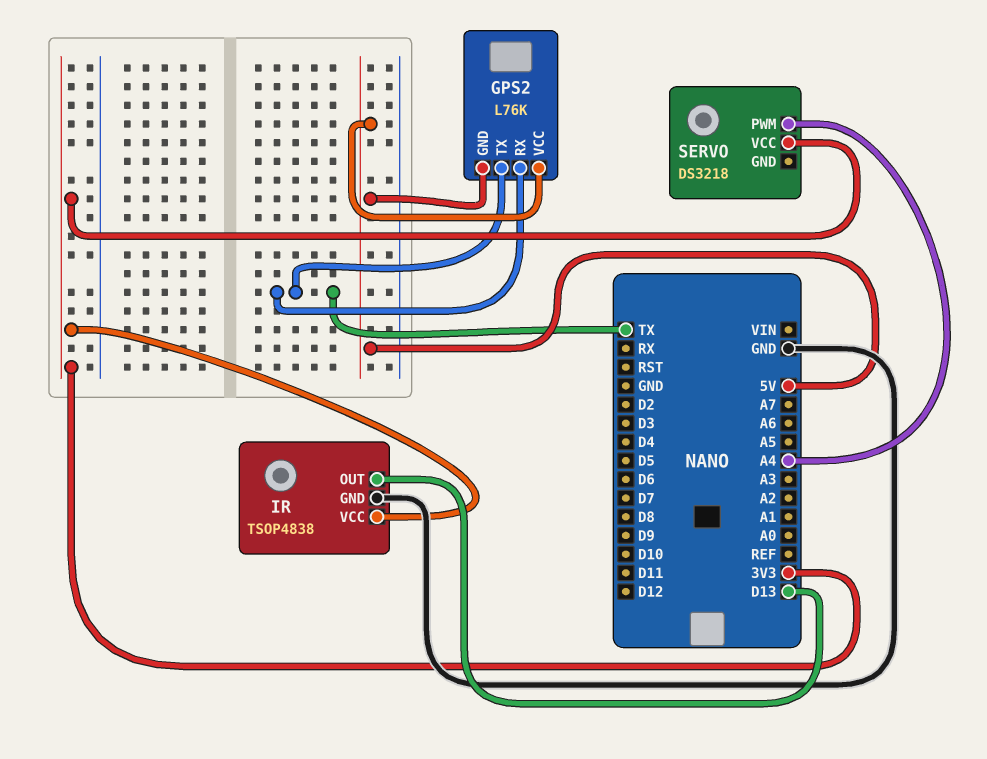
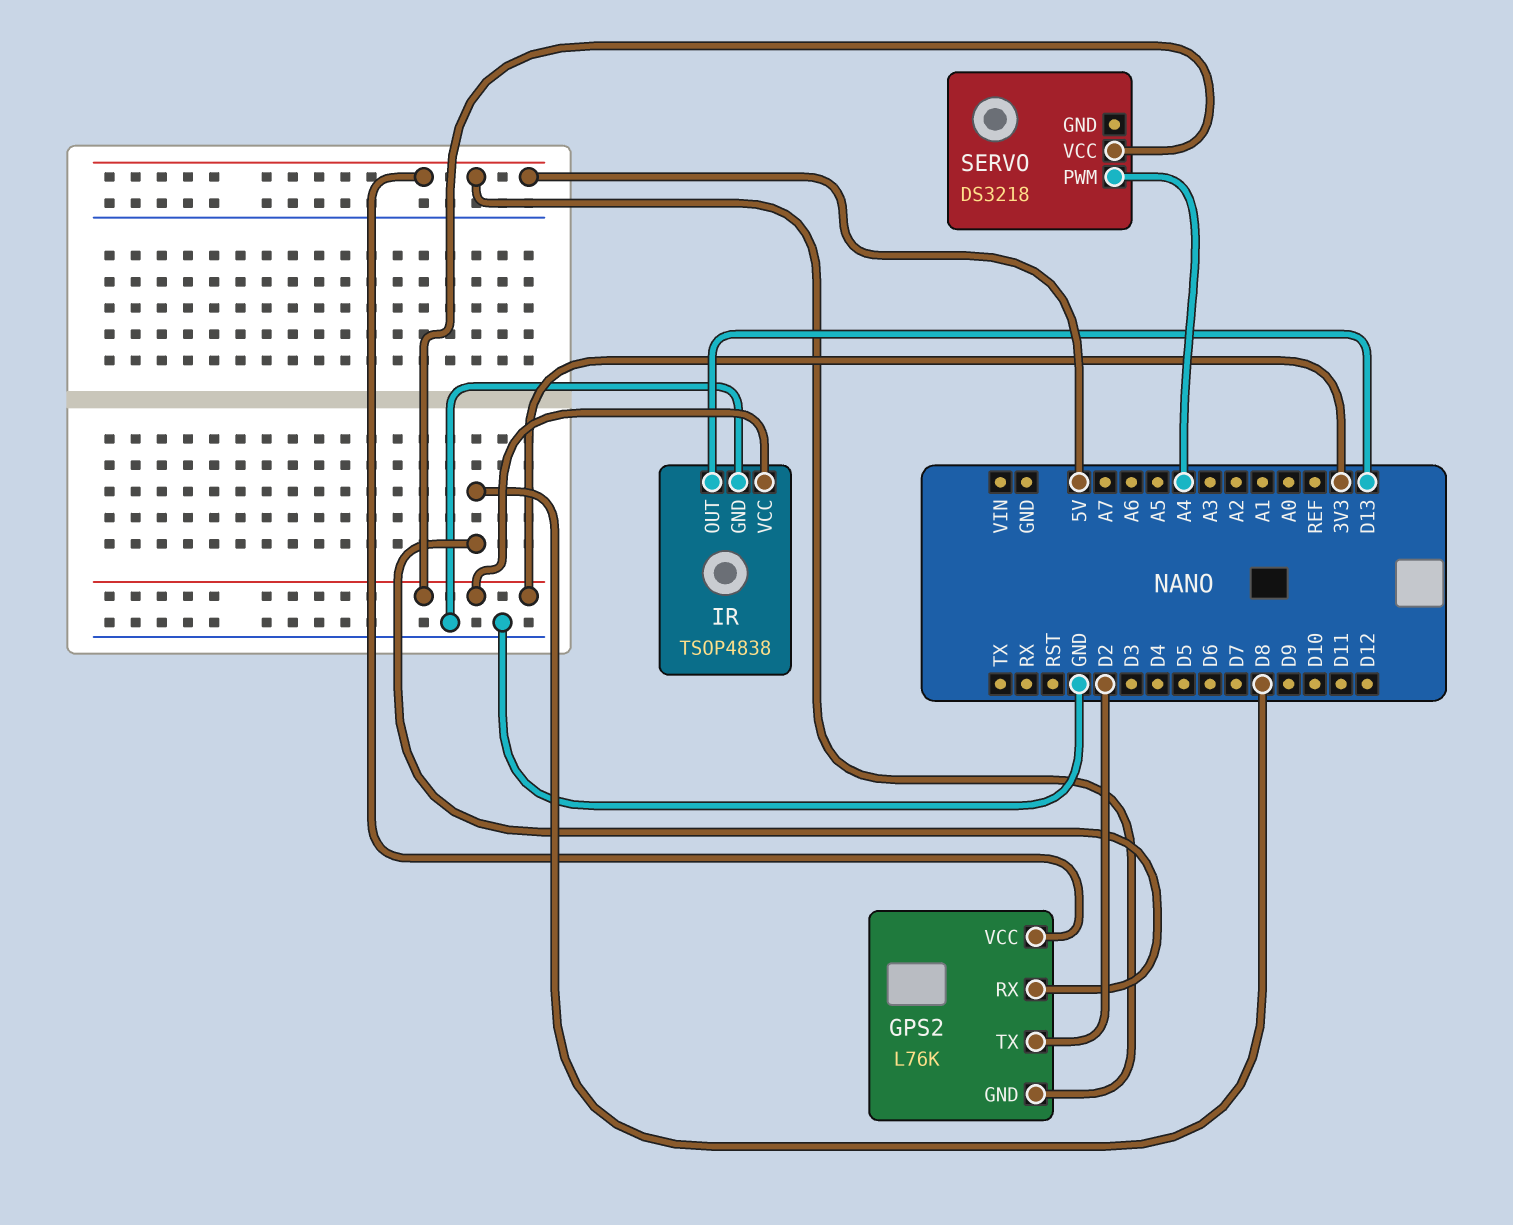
GPS2 pin RX: TX -> D8
GPS2 pin TX: TX -> D2

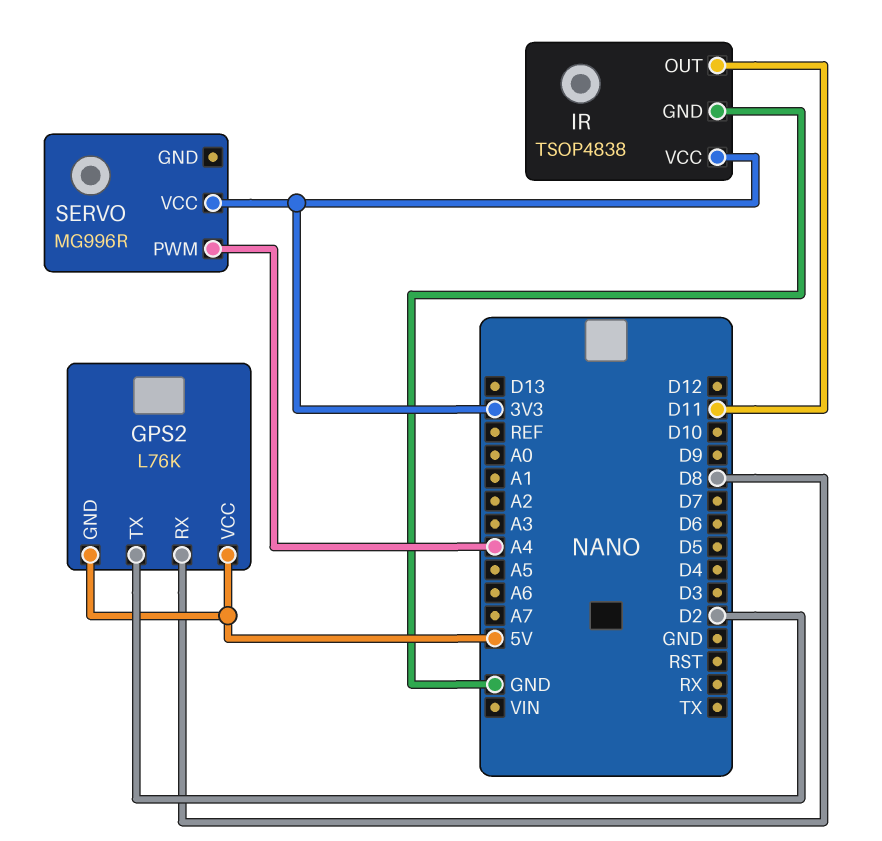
IR pin OUT: D13 -> D11
SERVO: DS3218 -> MG996R

